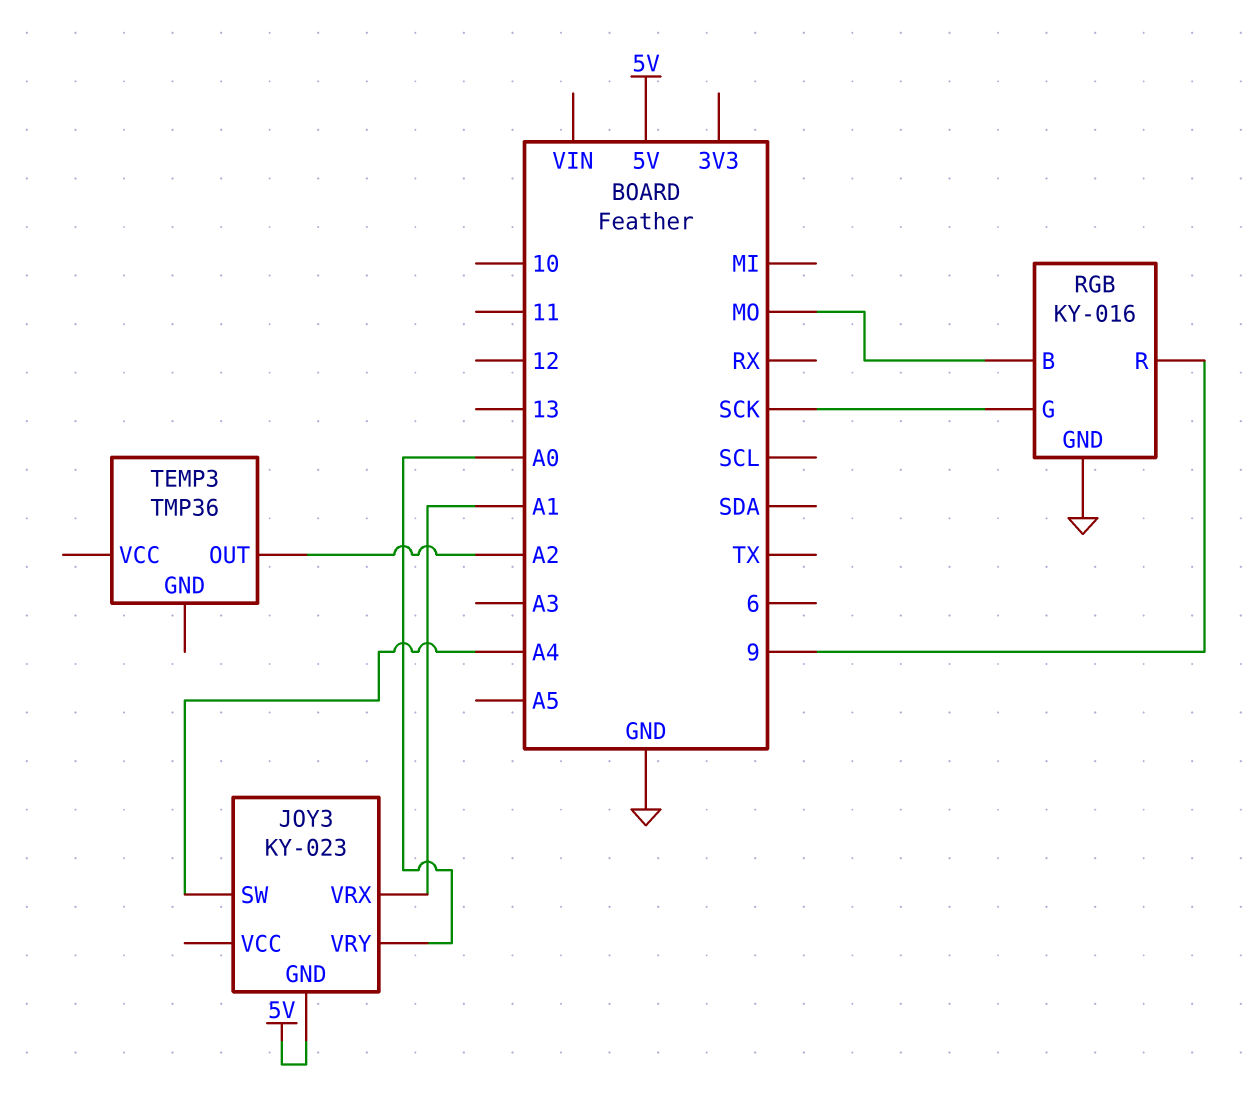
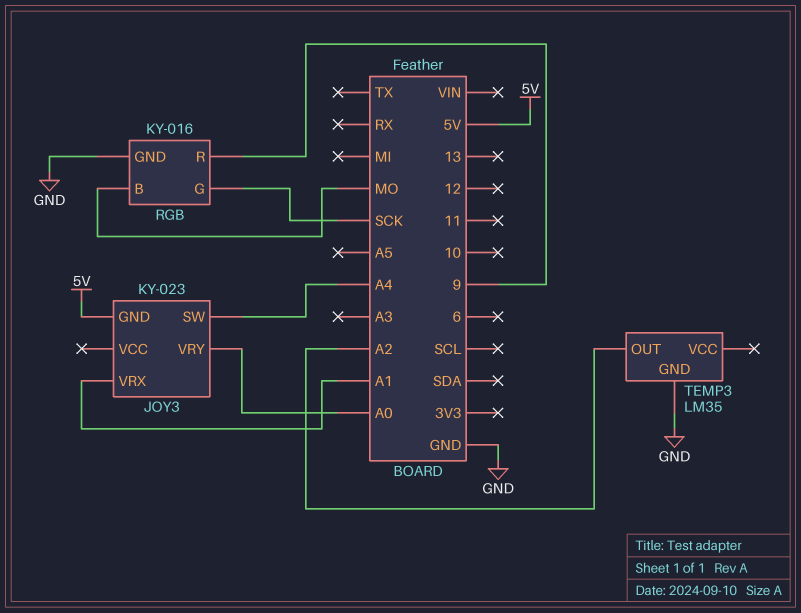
TEMP3: TMP36 -> LM35
TEMP3 pin GND: none -> GND

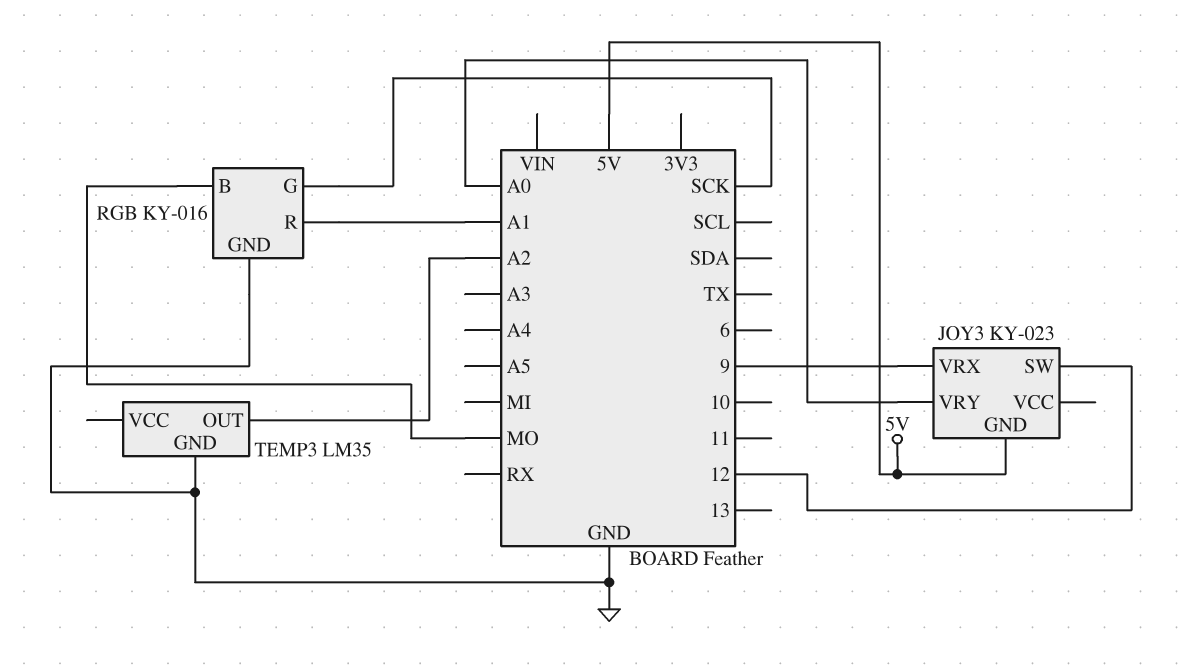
JOY3 pin SW: A4 -> 12
JOY3 pin VRX: A1 -> 9
RGB pin R: 9 -> A1

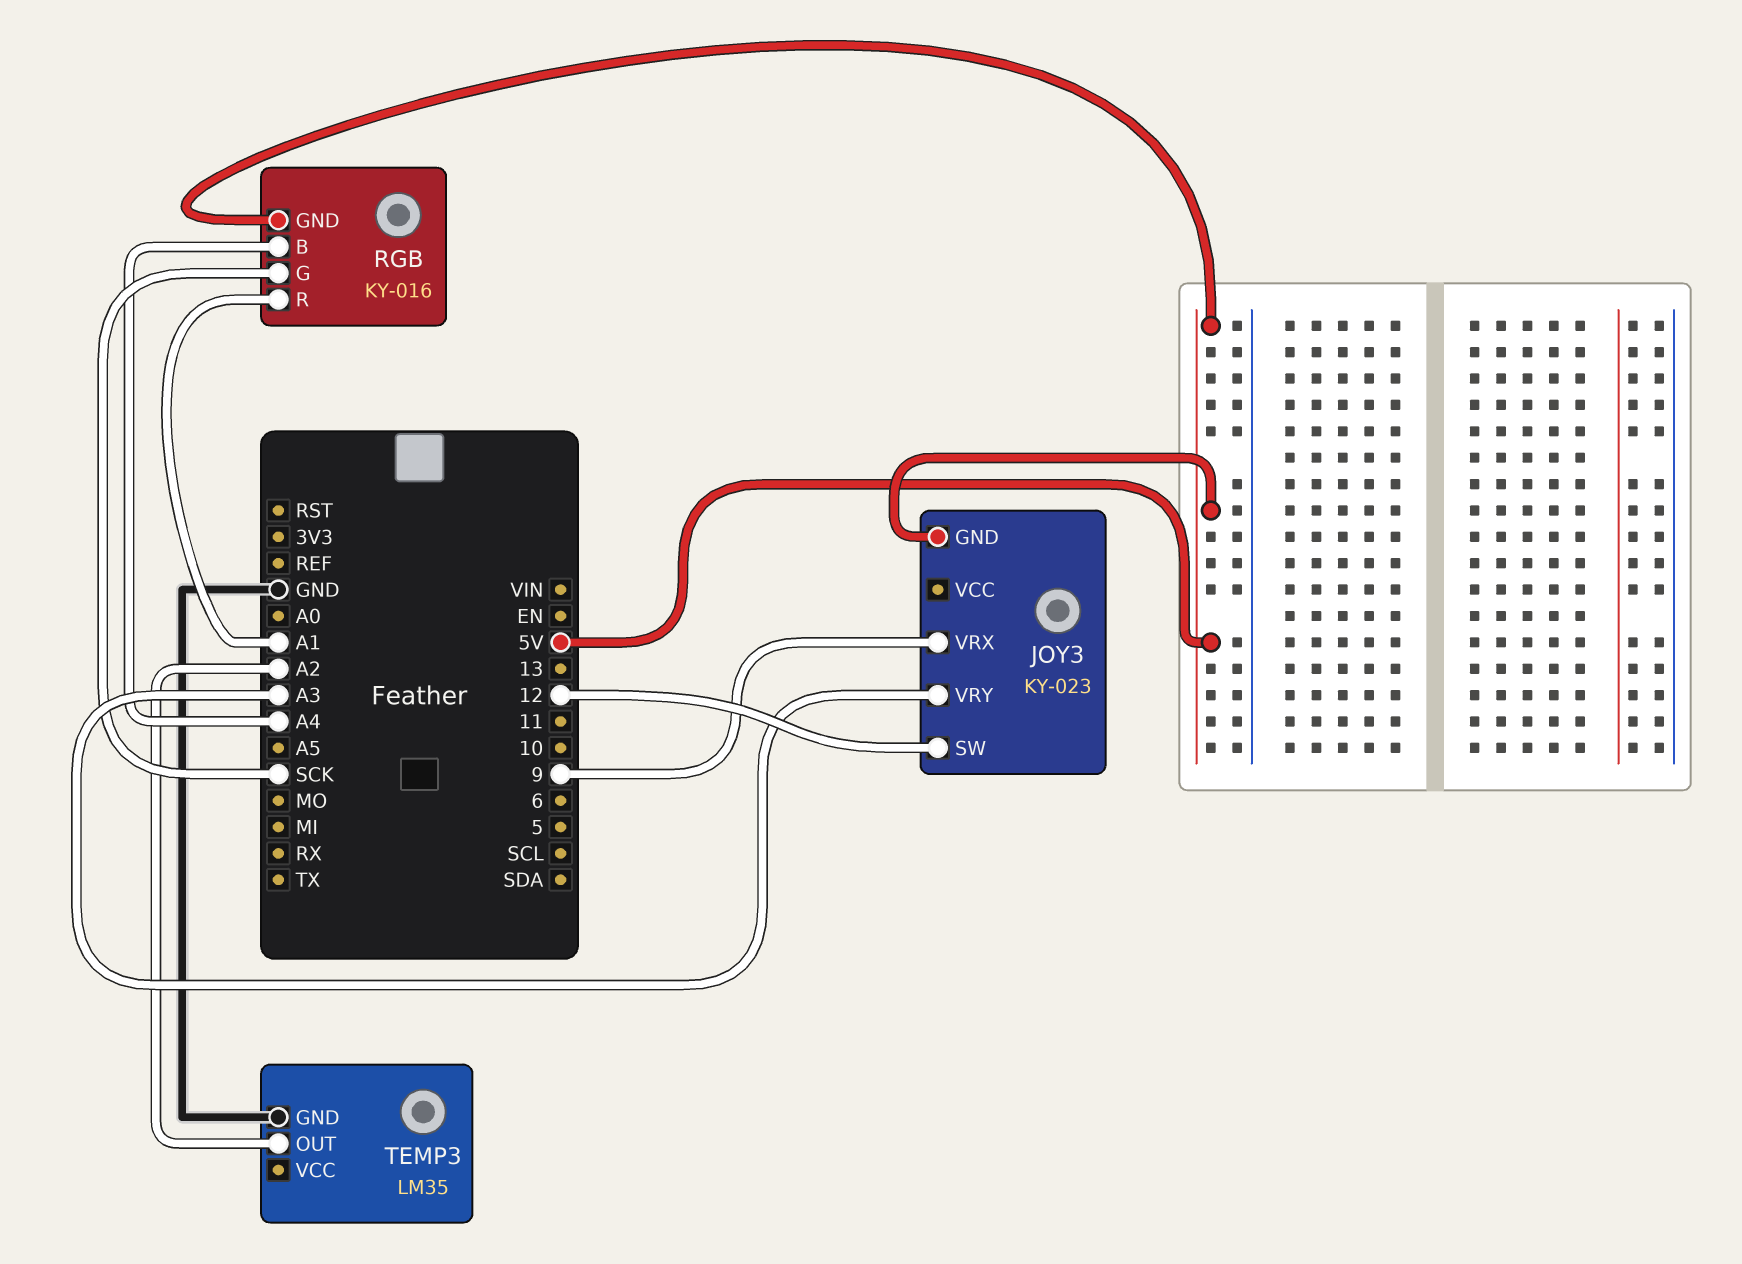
JOY3 pin VRY: A0 -> A3
RGB pin B: MO -> A4
RGB pin GND: GND -> 5V

